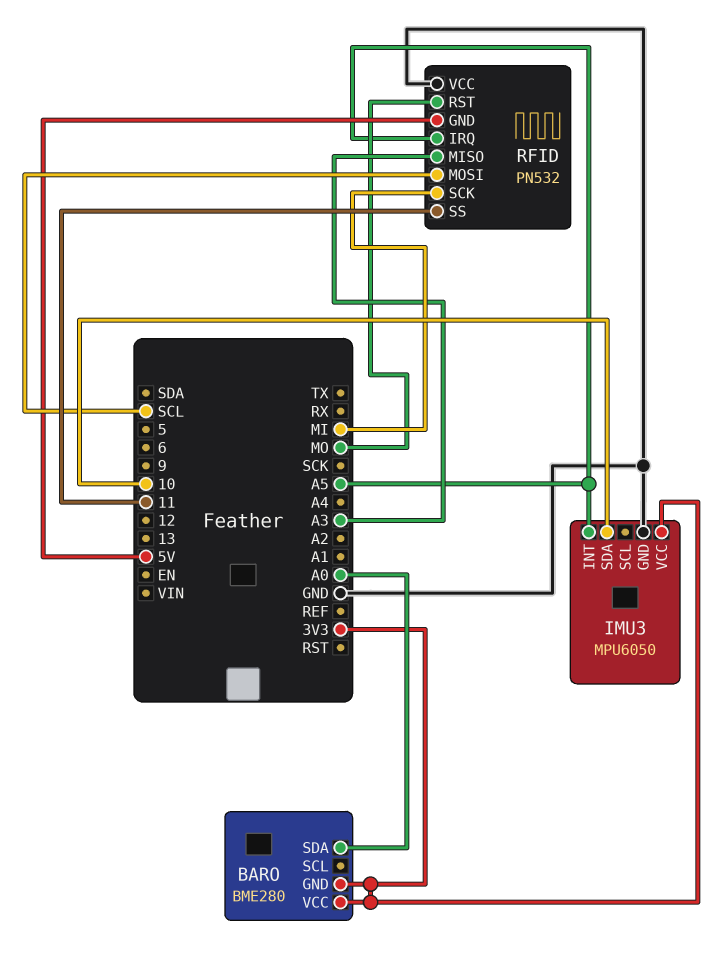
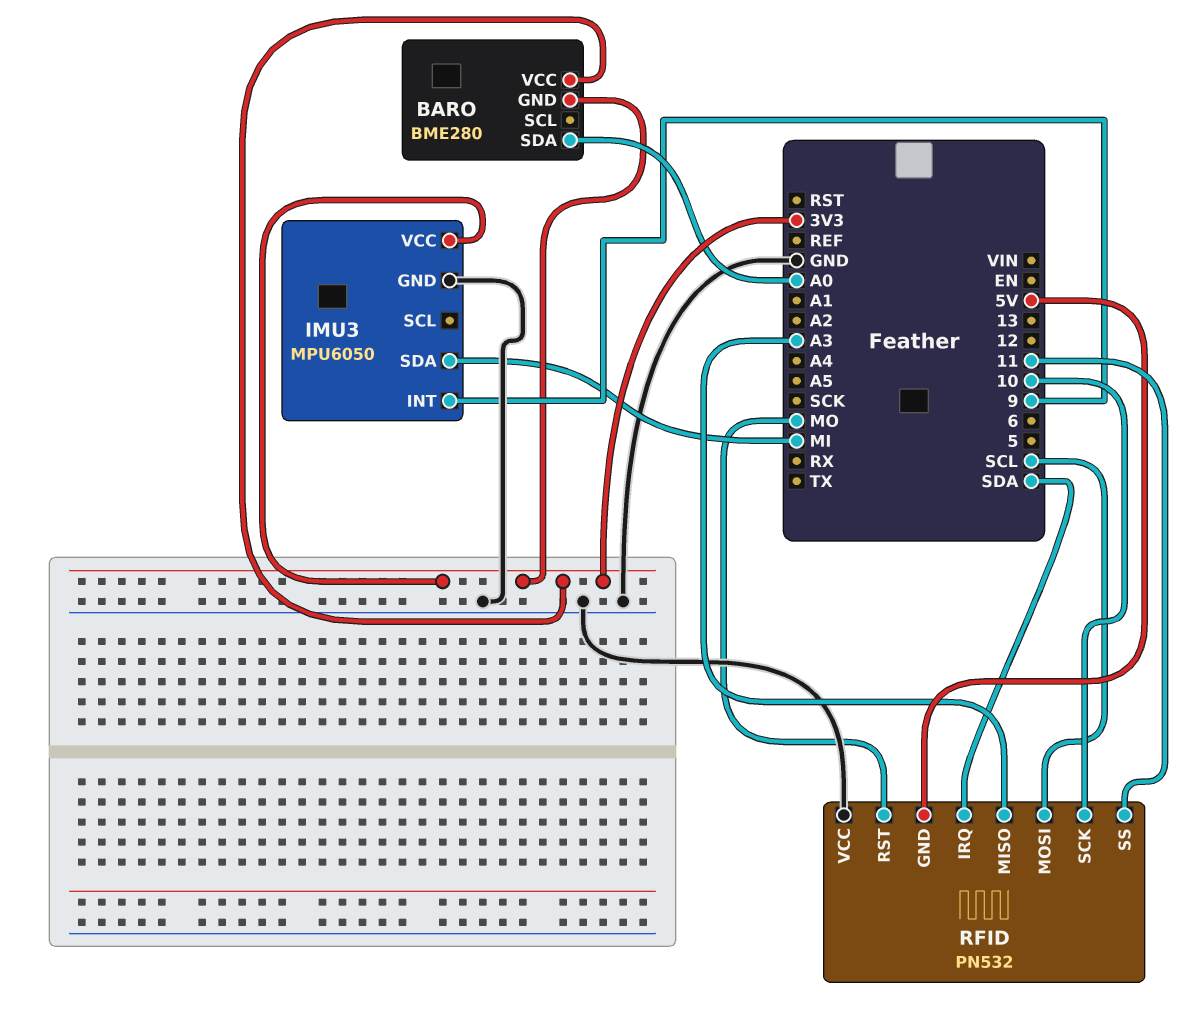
IMU3 pin INT: A5 -> 9
IMU3 pin SDA: 10 -> MI
RFID pin IRQ: A5 -> SDA
RFID pin SCK: MI -> 10

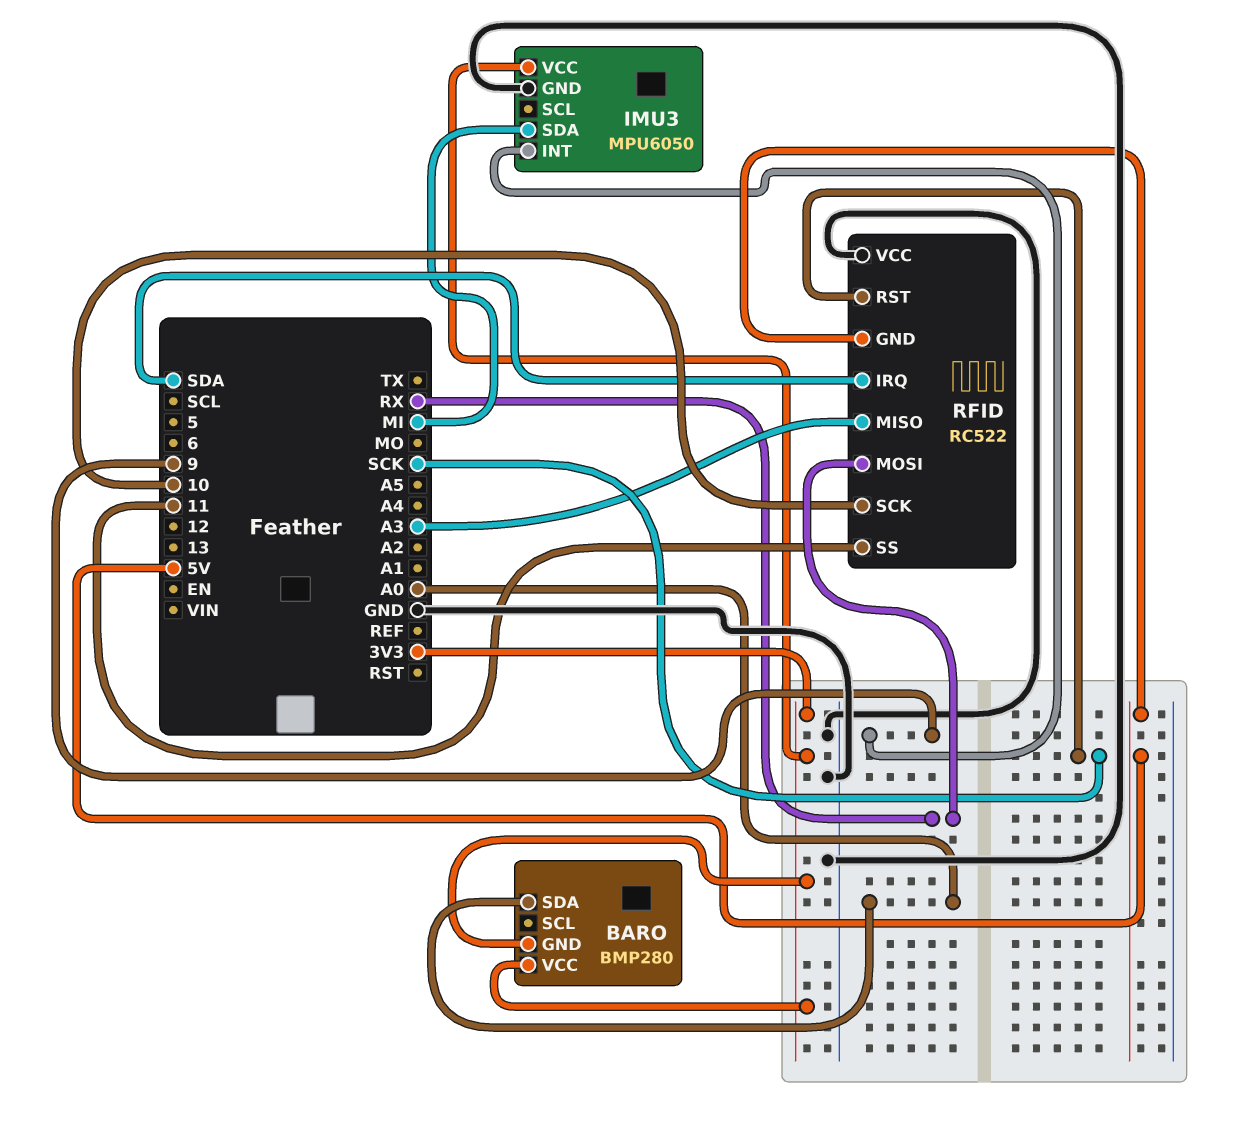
BARO: BME280 -> BMP280
RFID: PN532 -> RC522
RFID pin MOSI: SCL -> RX
RFID pin RST: MO -> SCK

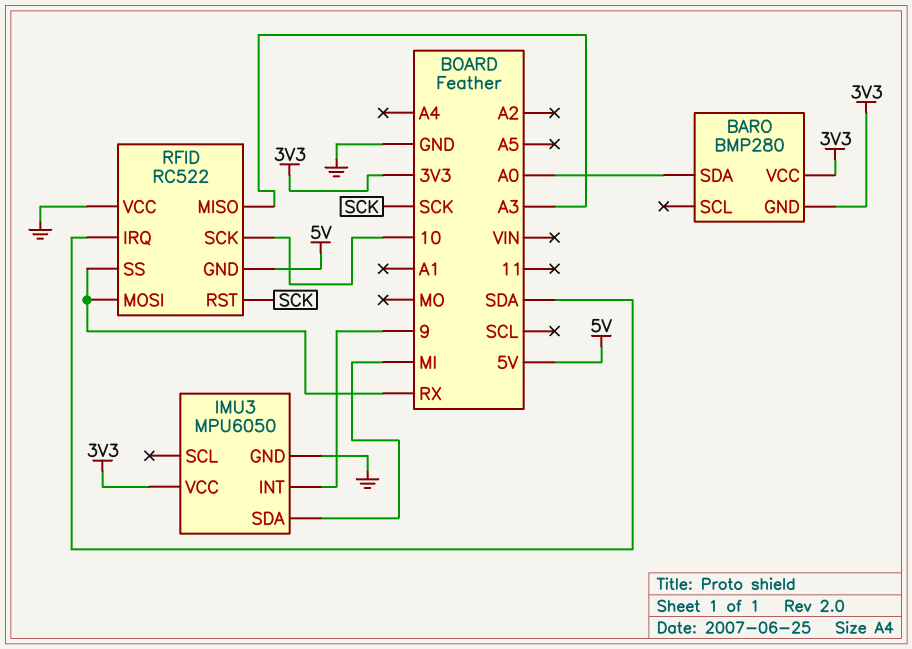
RFID pin SS: 11 -> RX

